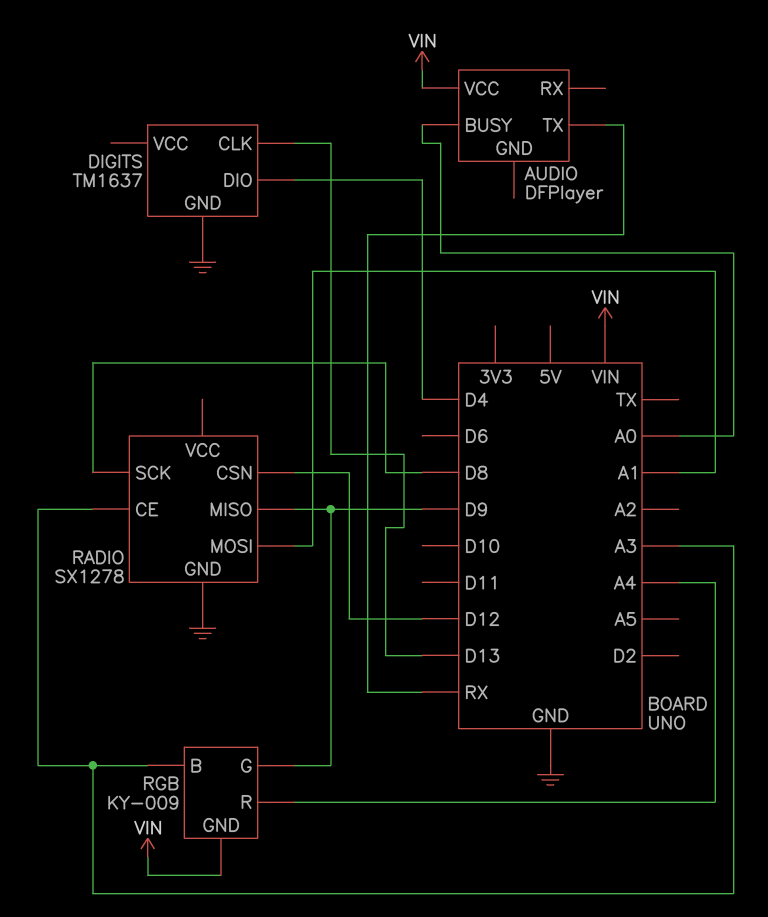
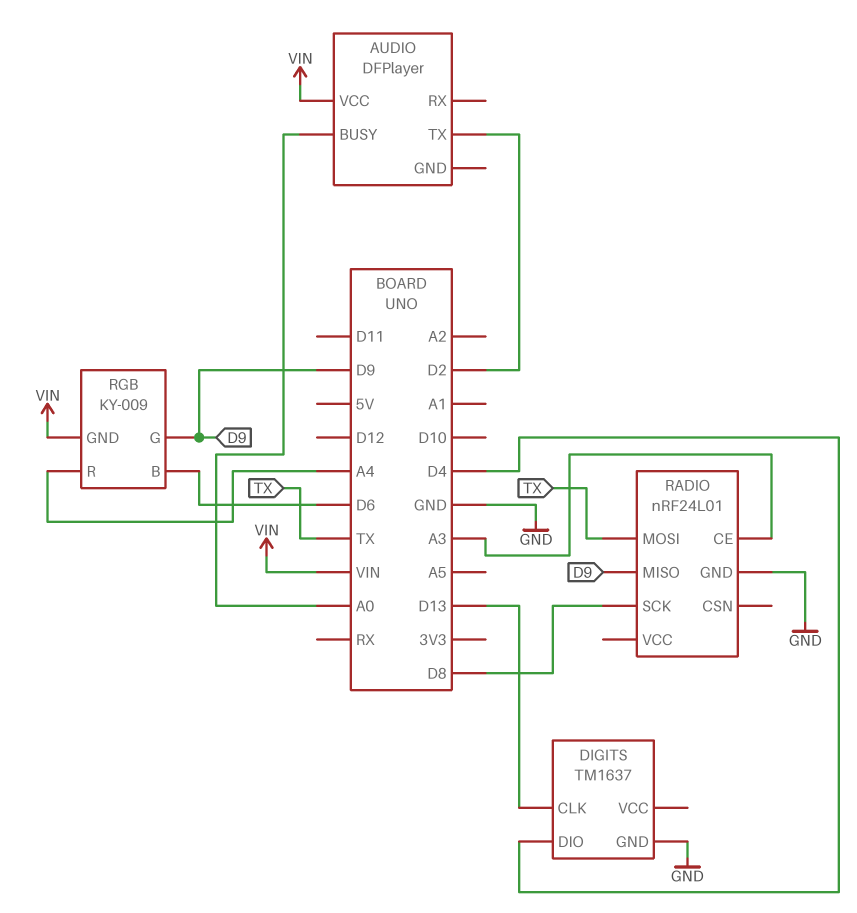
AUDIO pin TX: RX -> D2
RADIO: SX1278 -> nRF24L01
RADIO pin CSN: D12 -> none
RADIO pin MOSI: A1 -> TX
RGB pin B: A3 -> D6

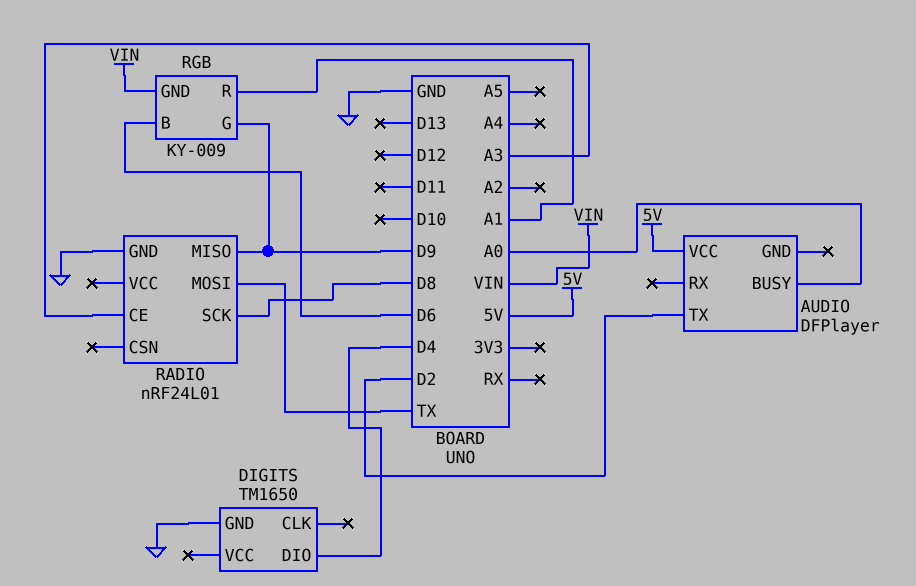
AUDIO pin VCC: VIN -> 5V
DIGITS: TM1637 -> TM1650
DIGITS pin CLK: D13 -> none
RGB pin R: A4 -> A1

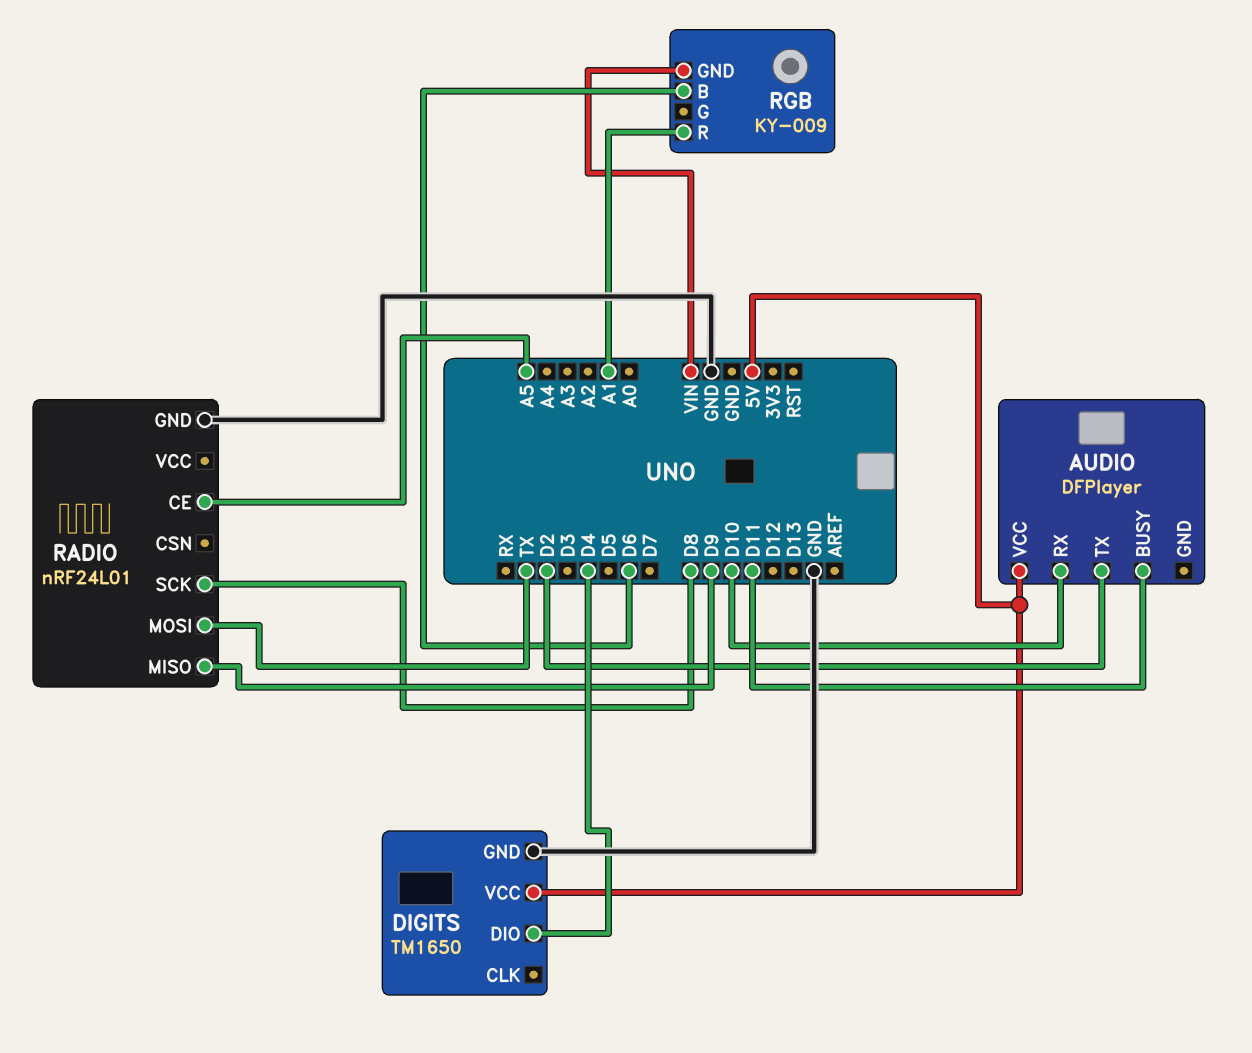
AUDIO pin BUSY: A0 -> D11
AUDIO pin RX: none -> D10
DIGITS pin VCC: none -> 5V
RADIO pin CE: A3 -> A5
RGB pin G: D9 -> none

